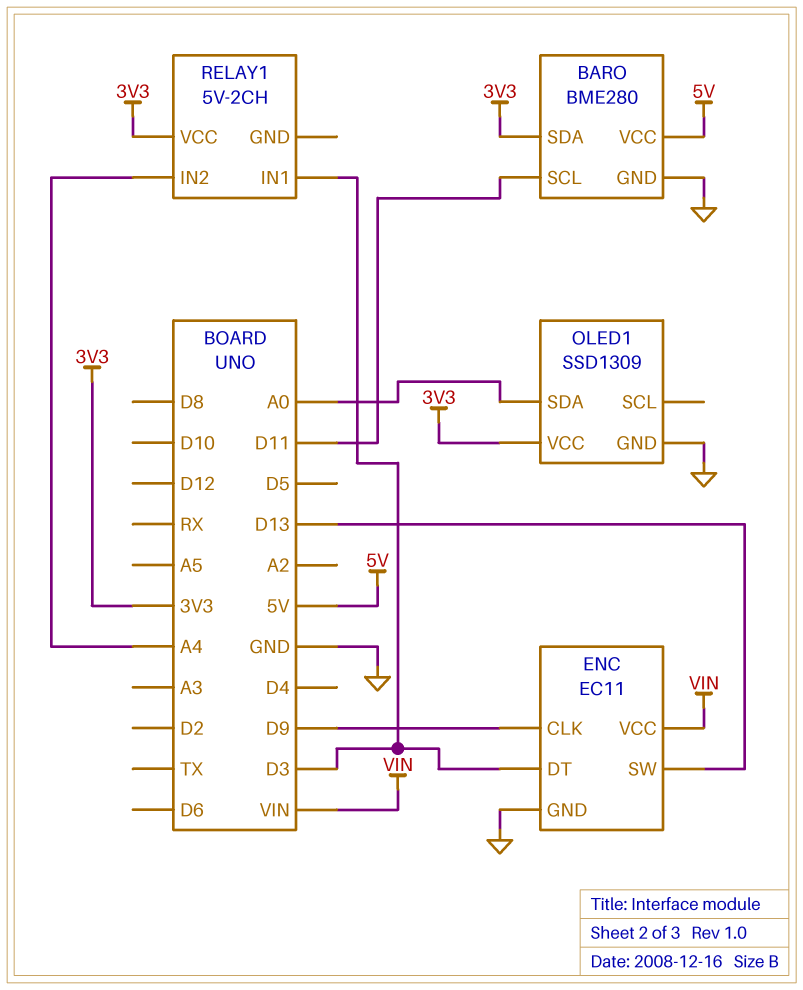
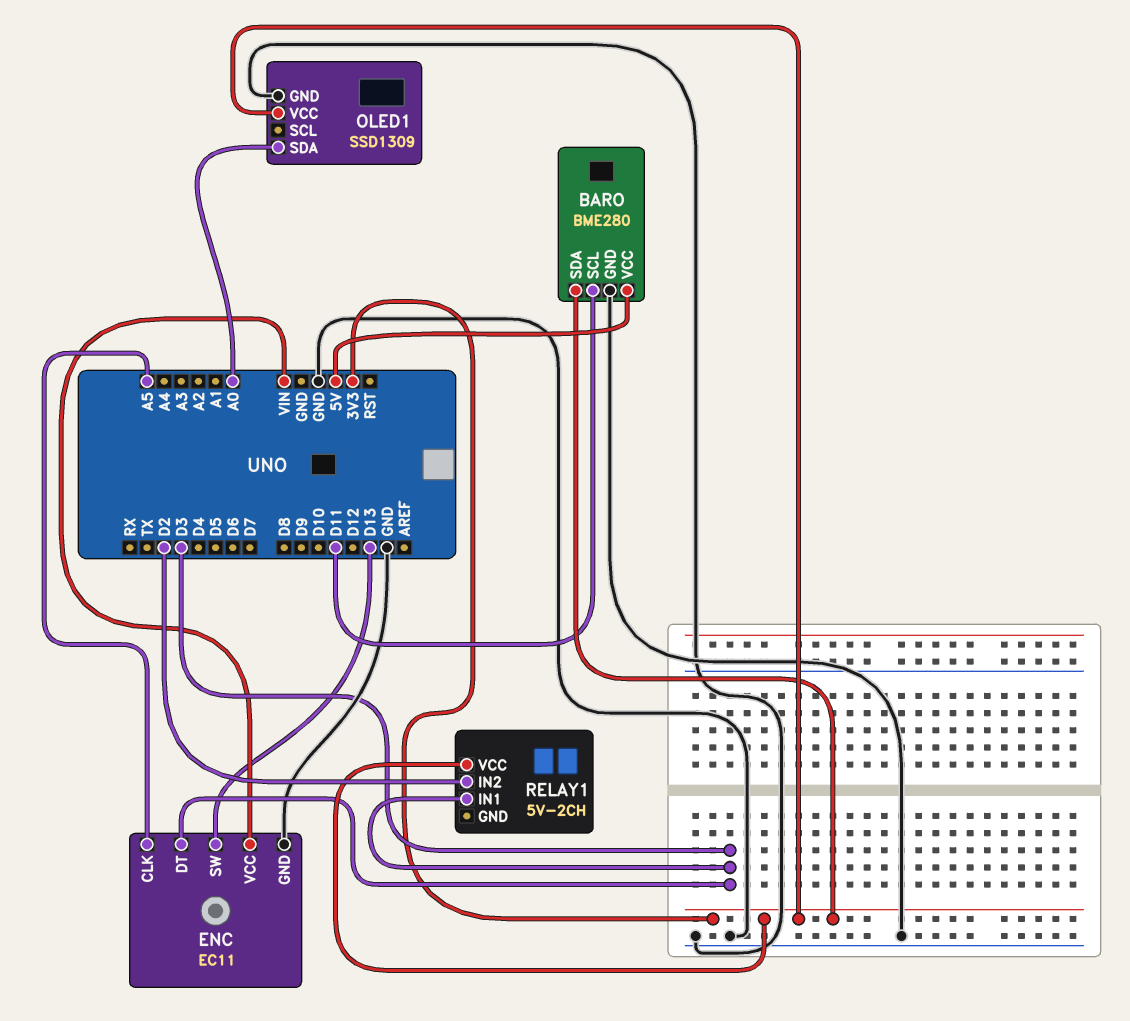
ENC pin CLK: D9 -> A5
RELAY1 pin IN2: A4 -> D2

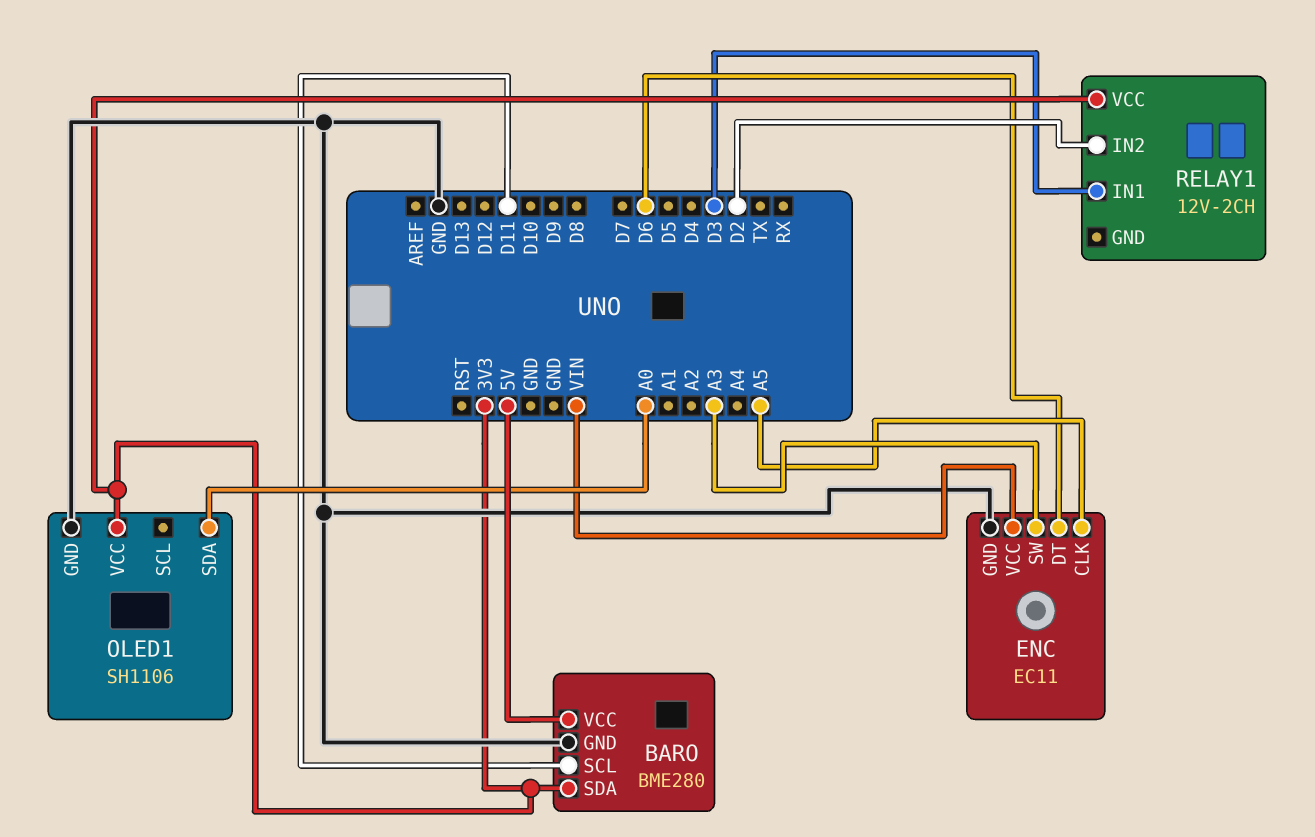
ENC pin DT: D3 -> D6
ENC pin SW: D13 -> A3
OLED1: SSD1309 -> SH1106
RELAY1: 5V-2CH -> 12V-2CH

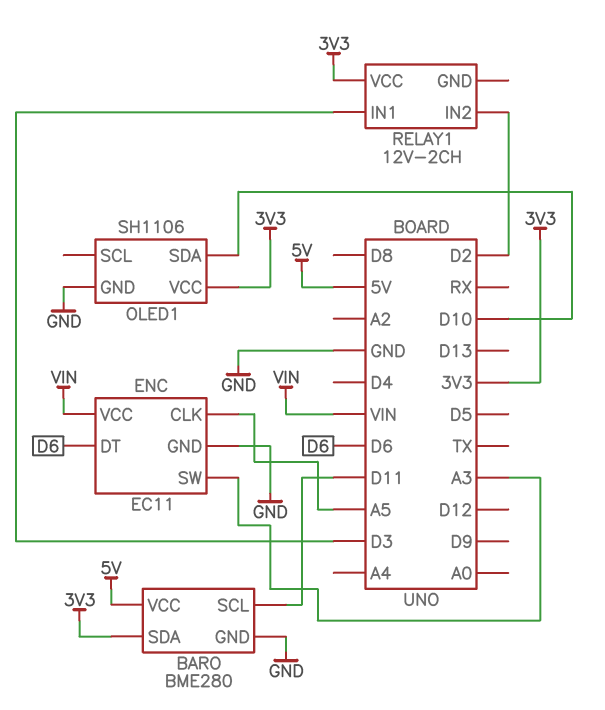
OLED1 pin SDA: A0 -> D10

